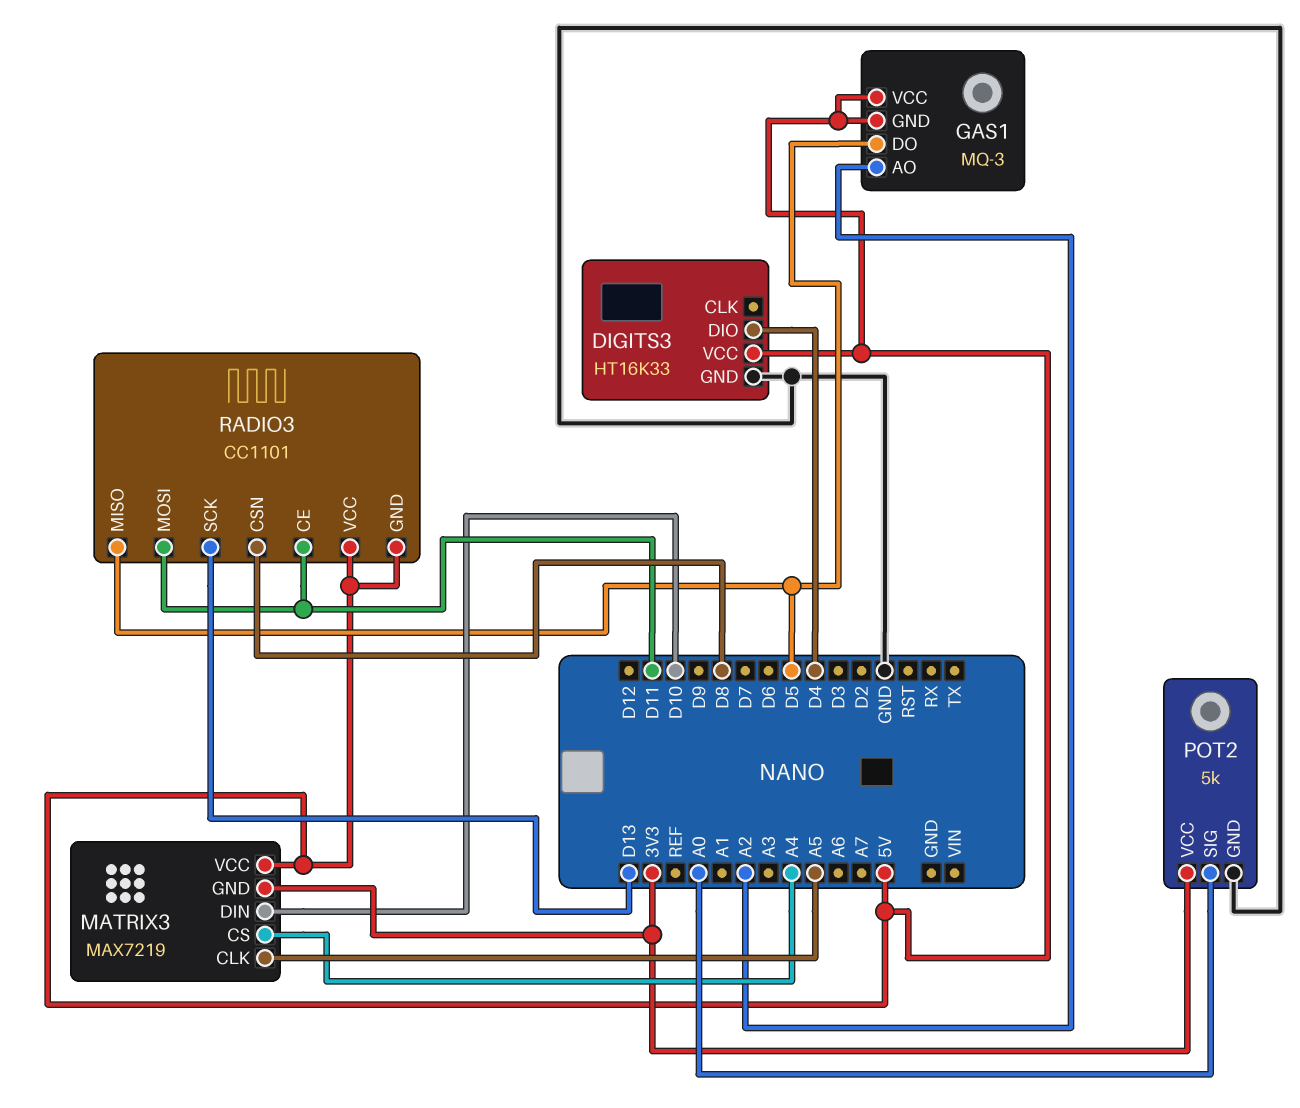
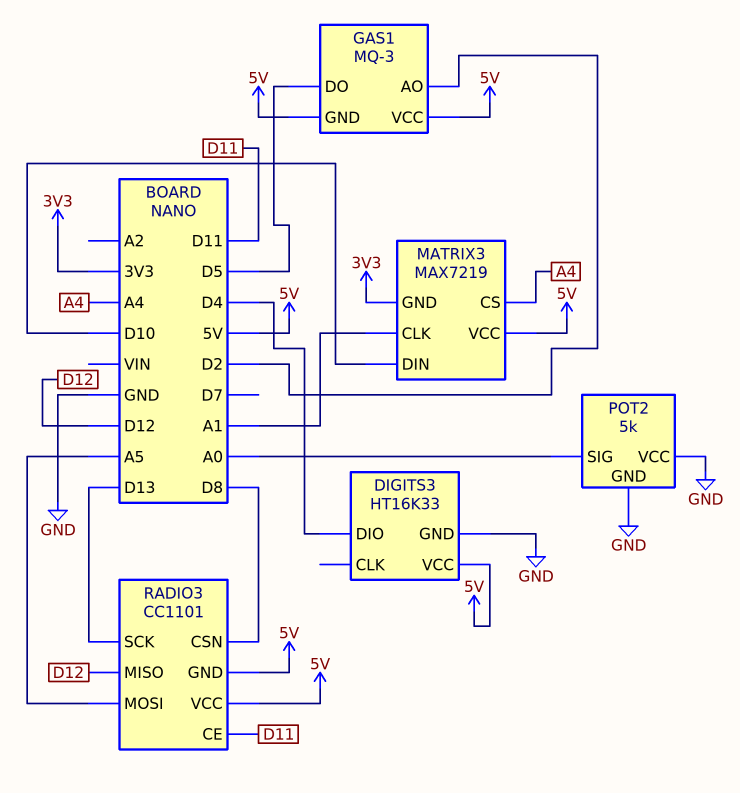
GAS1 pin AO: A2 -> D2
MATRIX3 pin CLK: A5 -> A1
POT2 pin VCC: 3V3 -> GND
RADIO3 pin MISO: D5 -> D12
RADIO3 pin MOSI: D11 -> A5

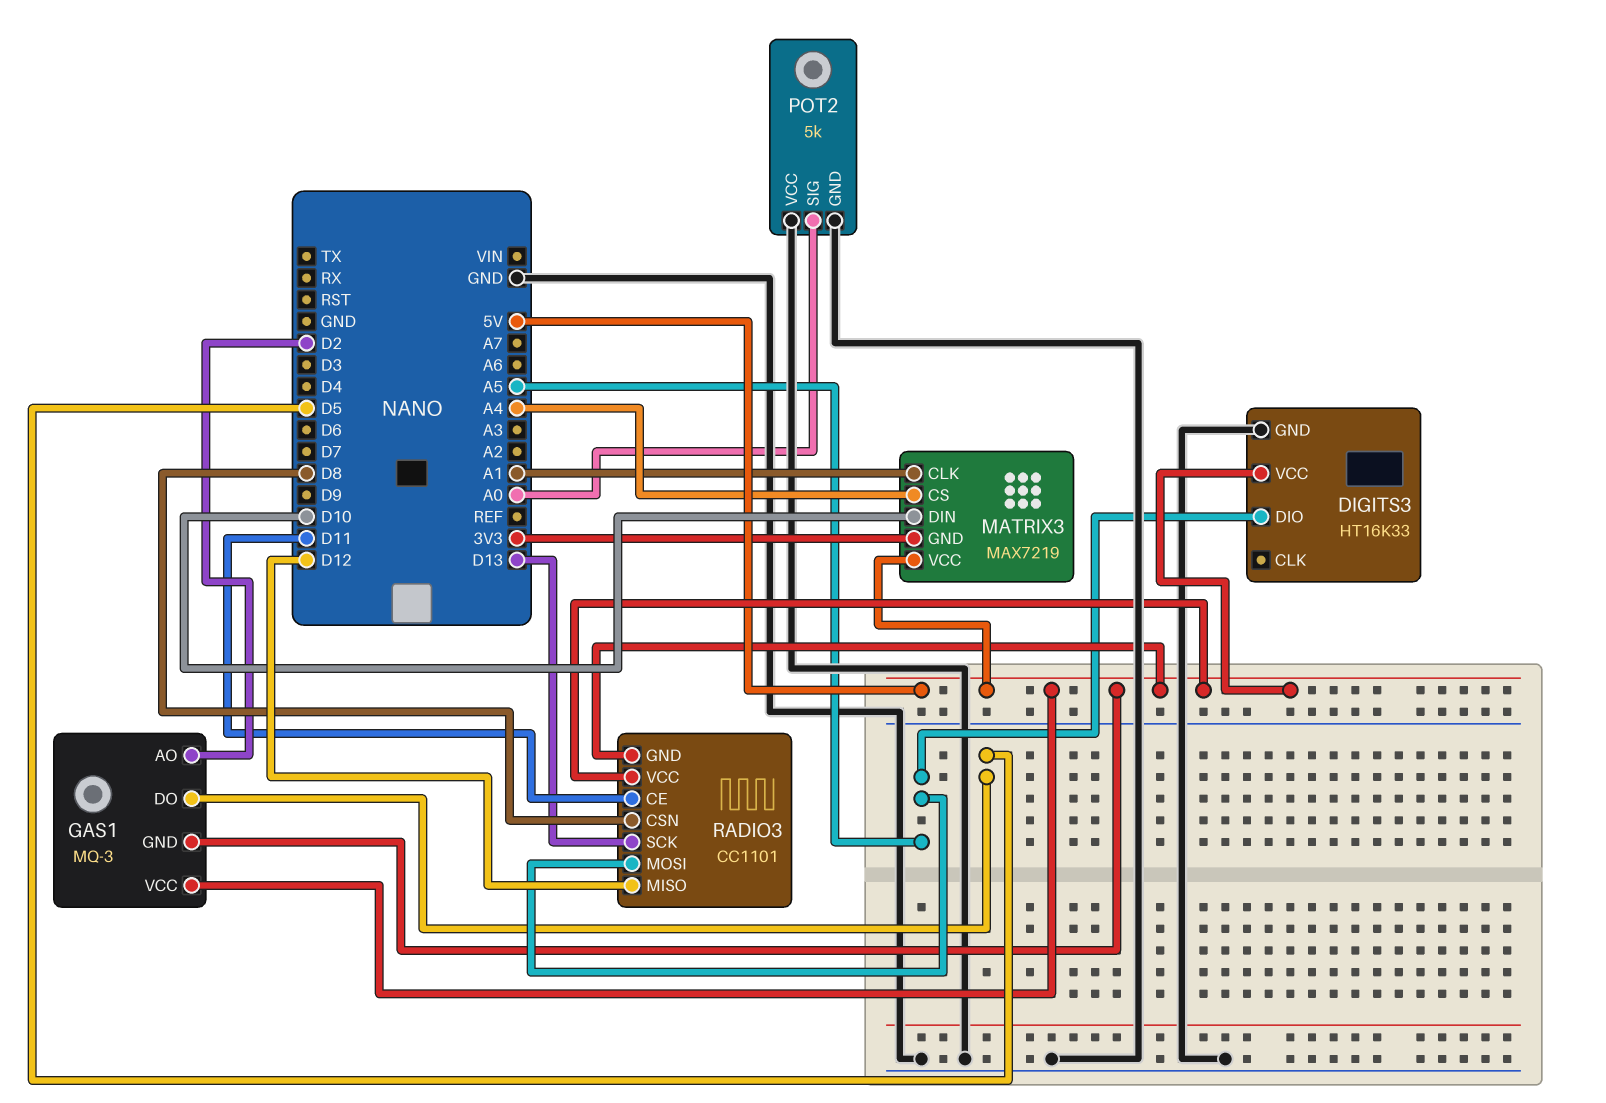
DIGITS3 pin DIO: D4 -> A5

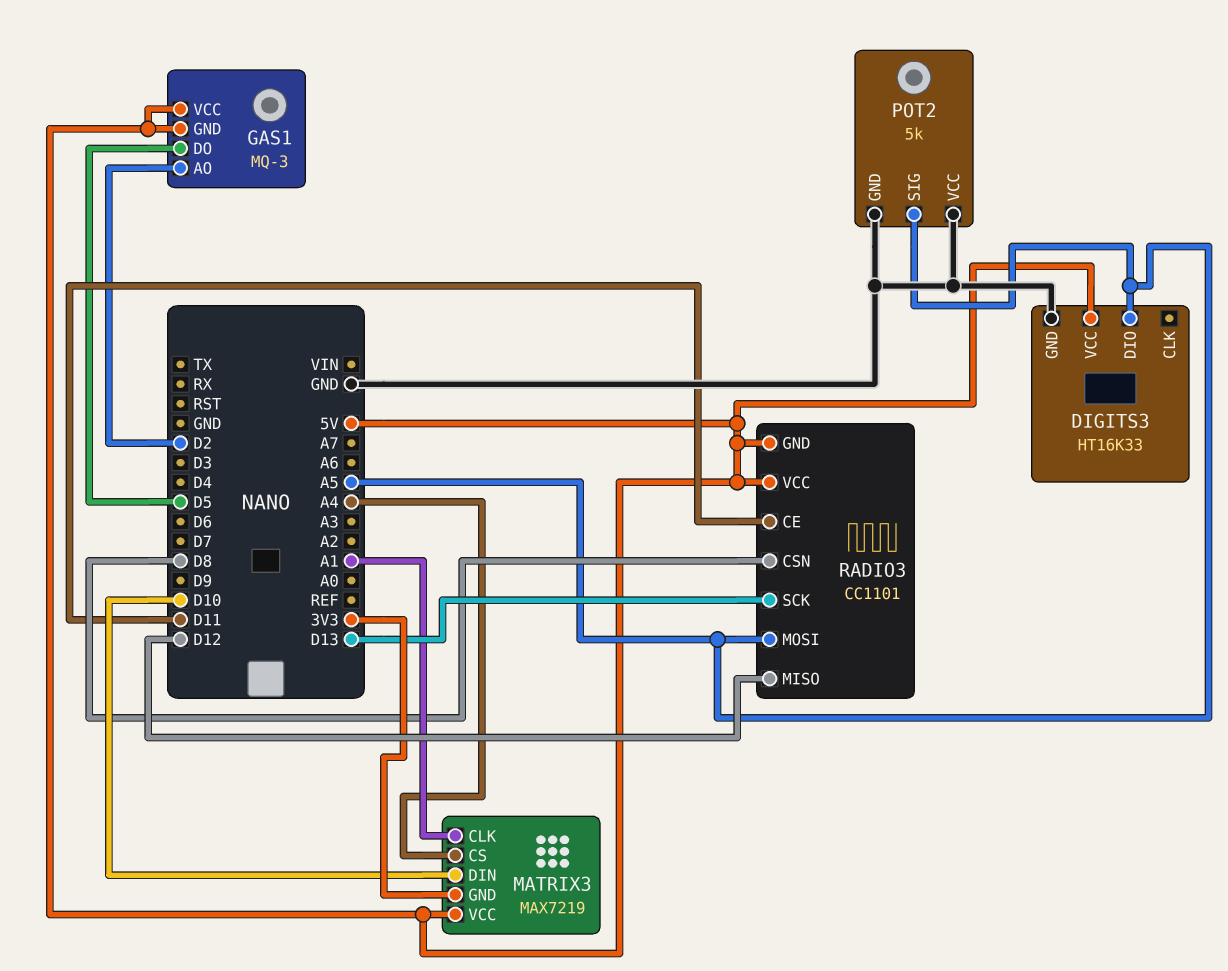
POT2 pin SIG: A0 -> A5

